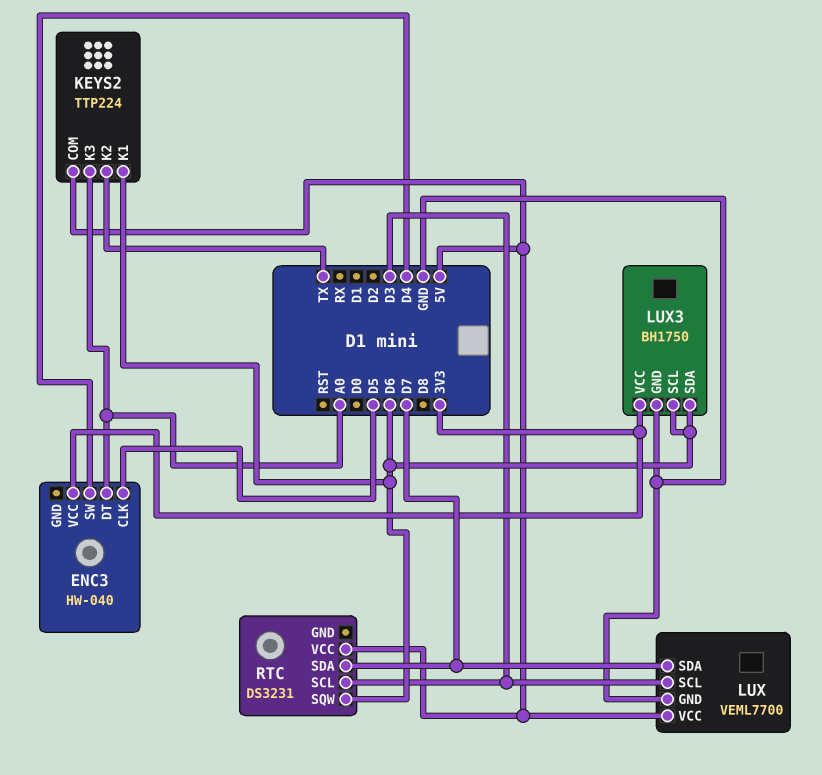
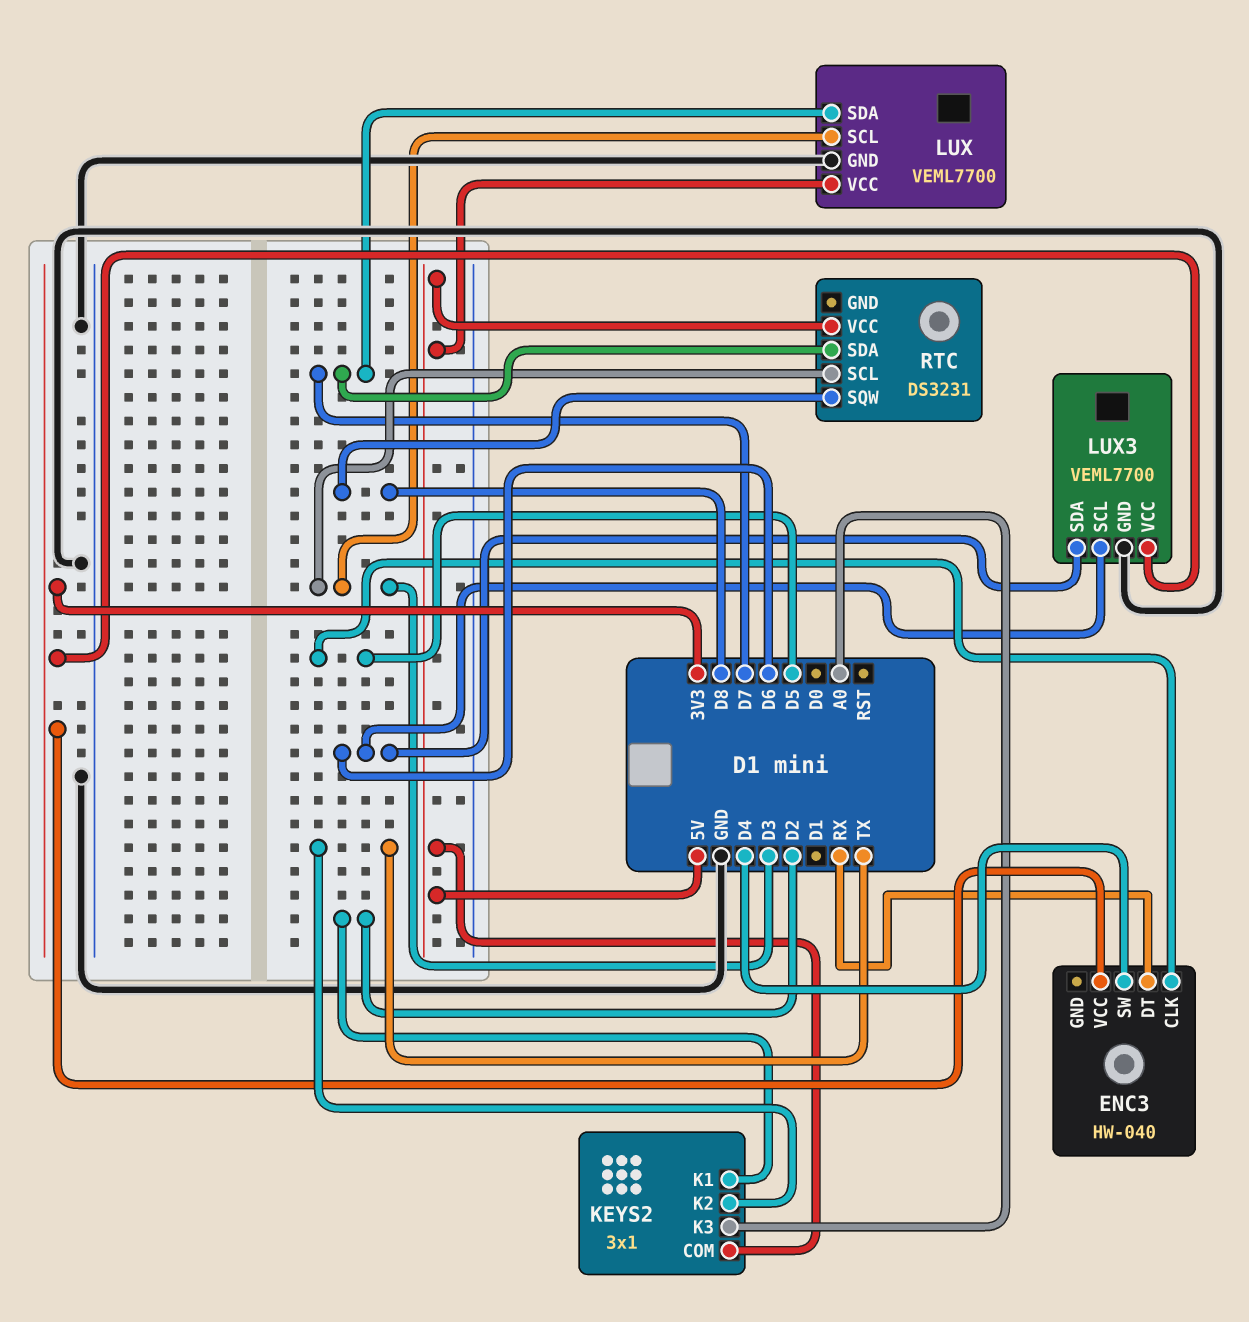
ENC3 pin DT: A0 -> RX
KEYS2: TTP224 -> 3x1
KEYS2 pin K1: D6 -> D2
LUX3: BH1750 -> VEML7700
RTC pin SQW: D6 -> D8

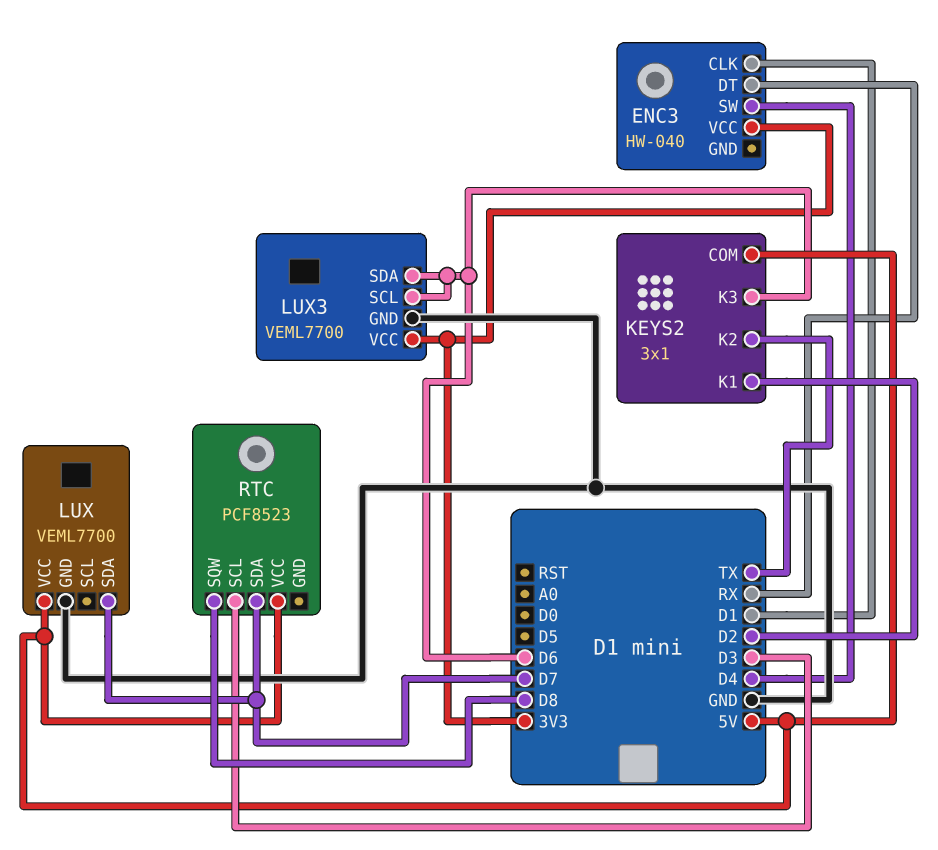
ENC3 pin CLK: D5 -> D1
KEYS2 pin K3: A0 -> D6
LUX pin SCL: D3 -> none
RTC: DS3231 -> PCF8523

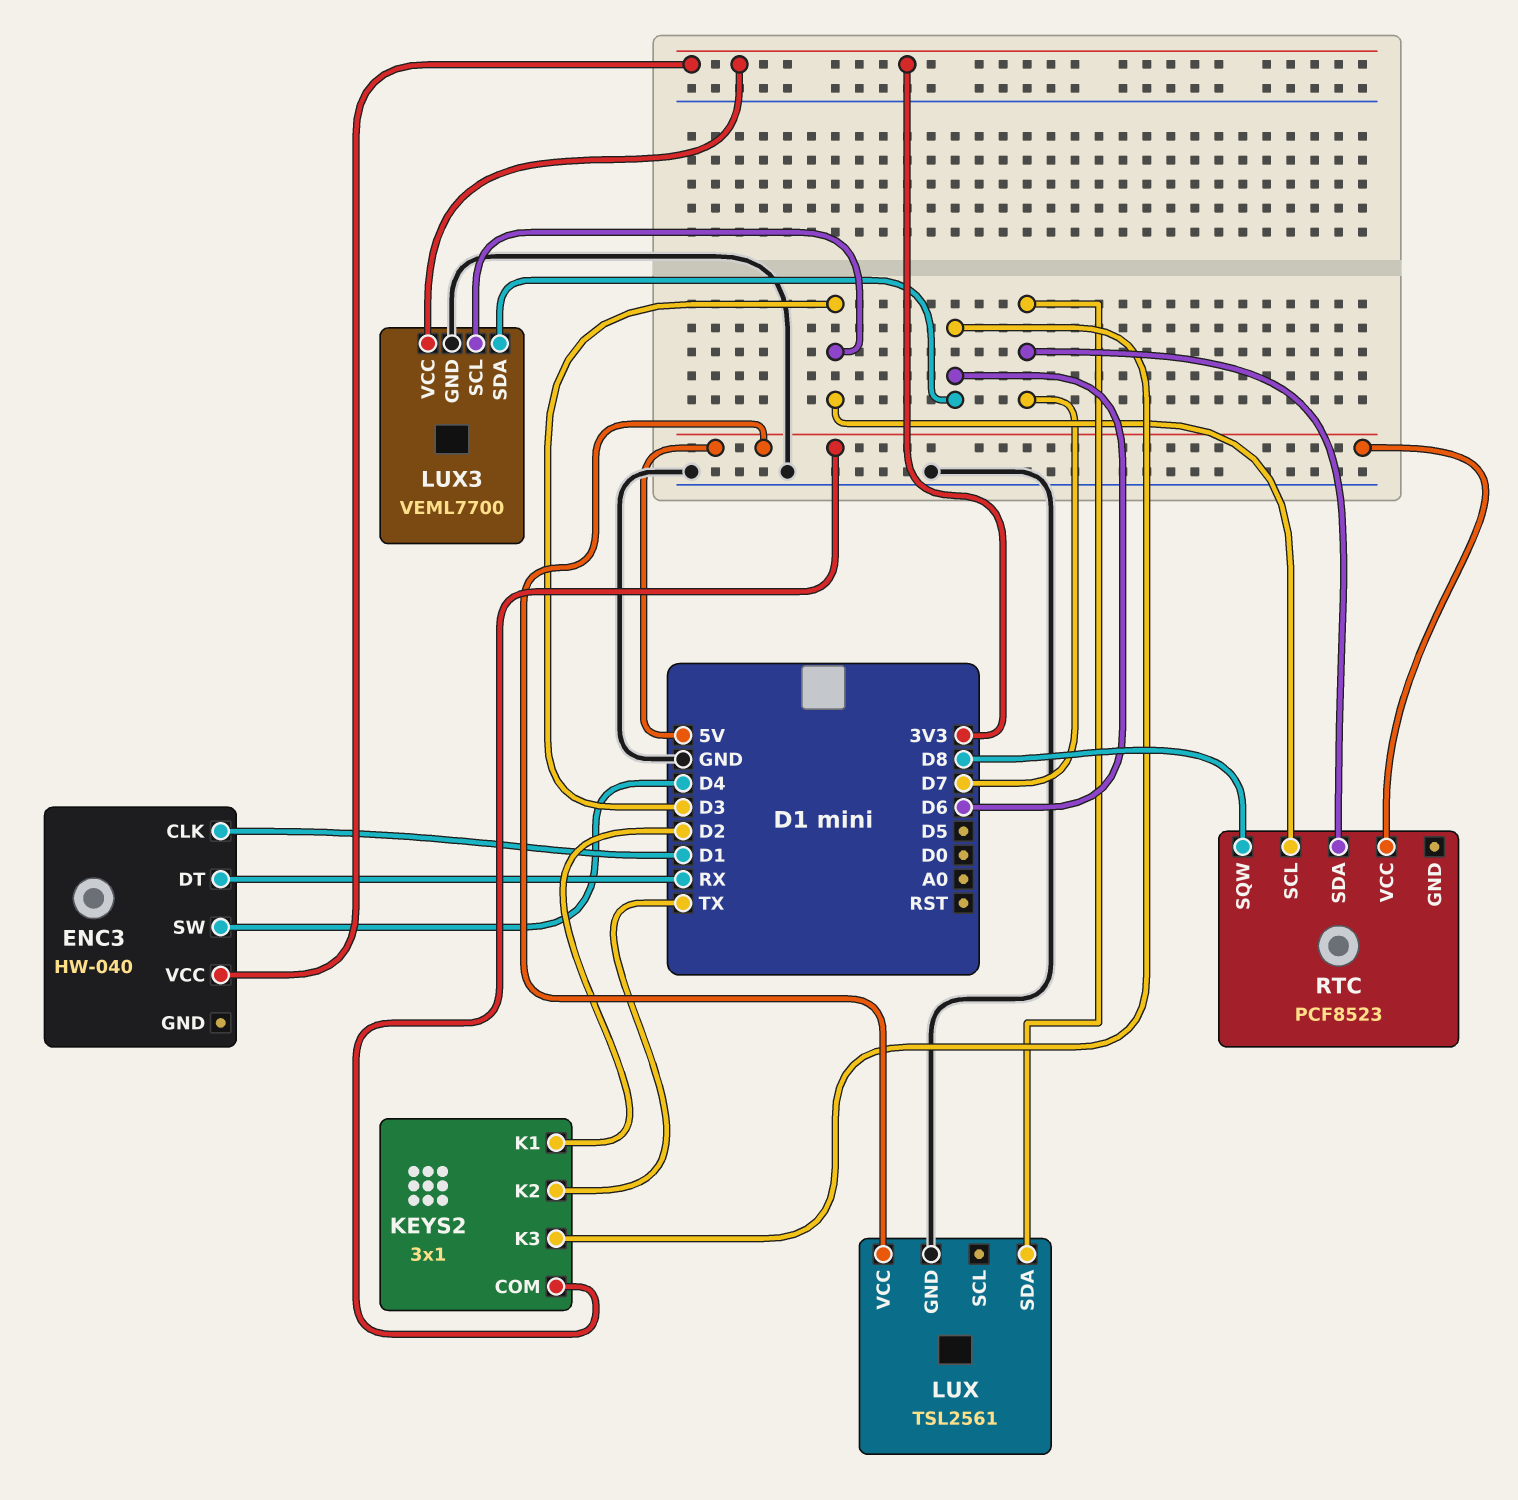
LUX: VEML7700 -> TSL2561
LUX3 pin SCL: D6 -> D3

